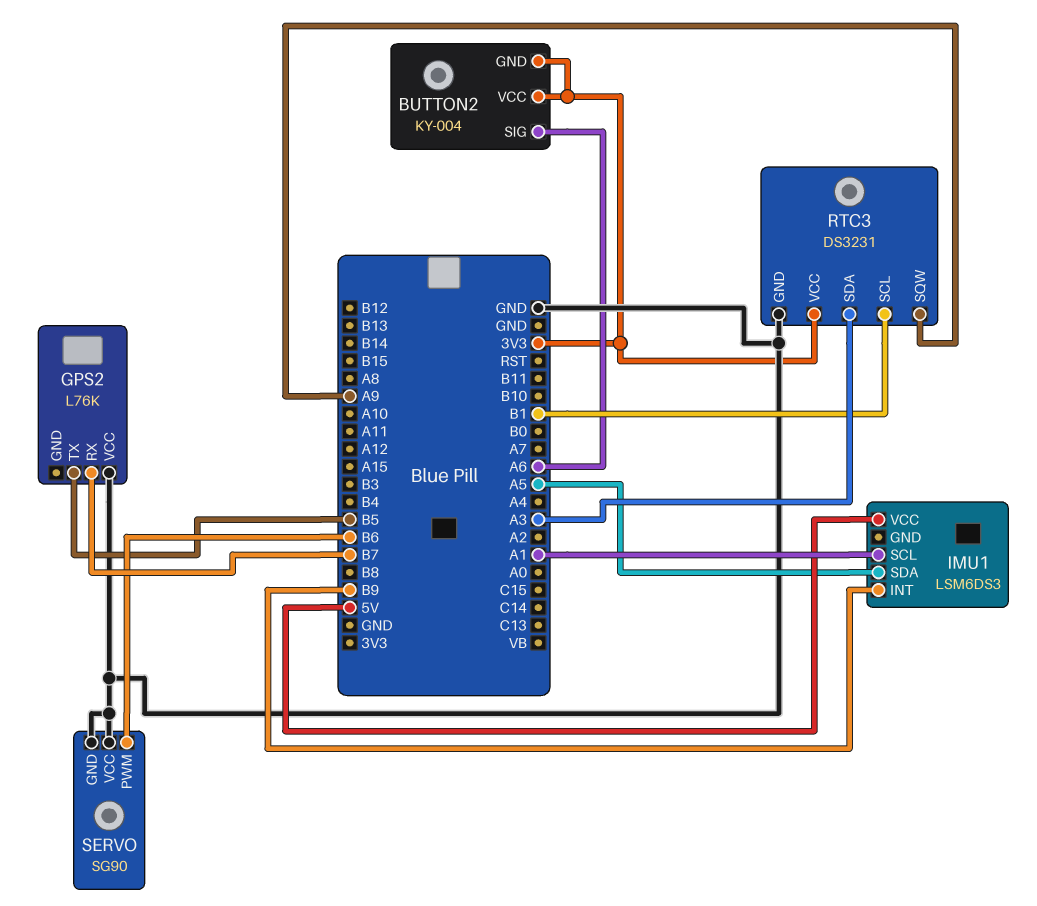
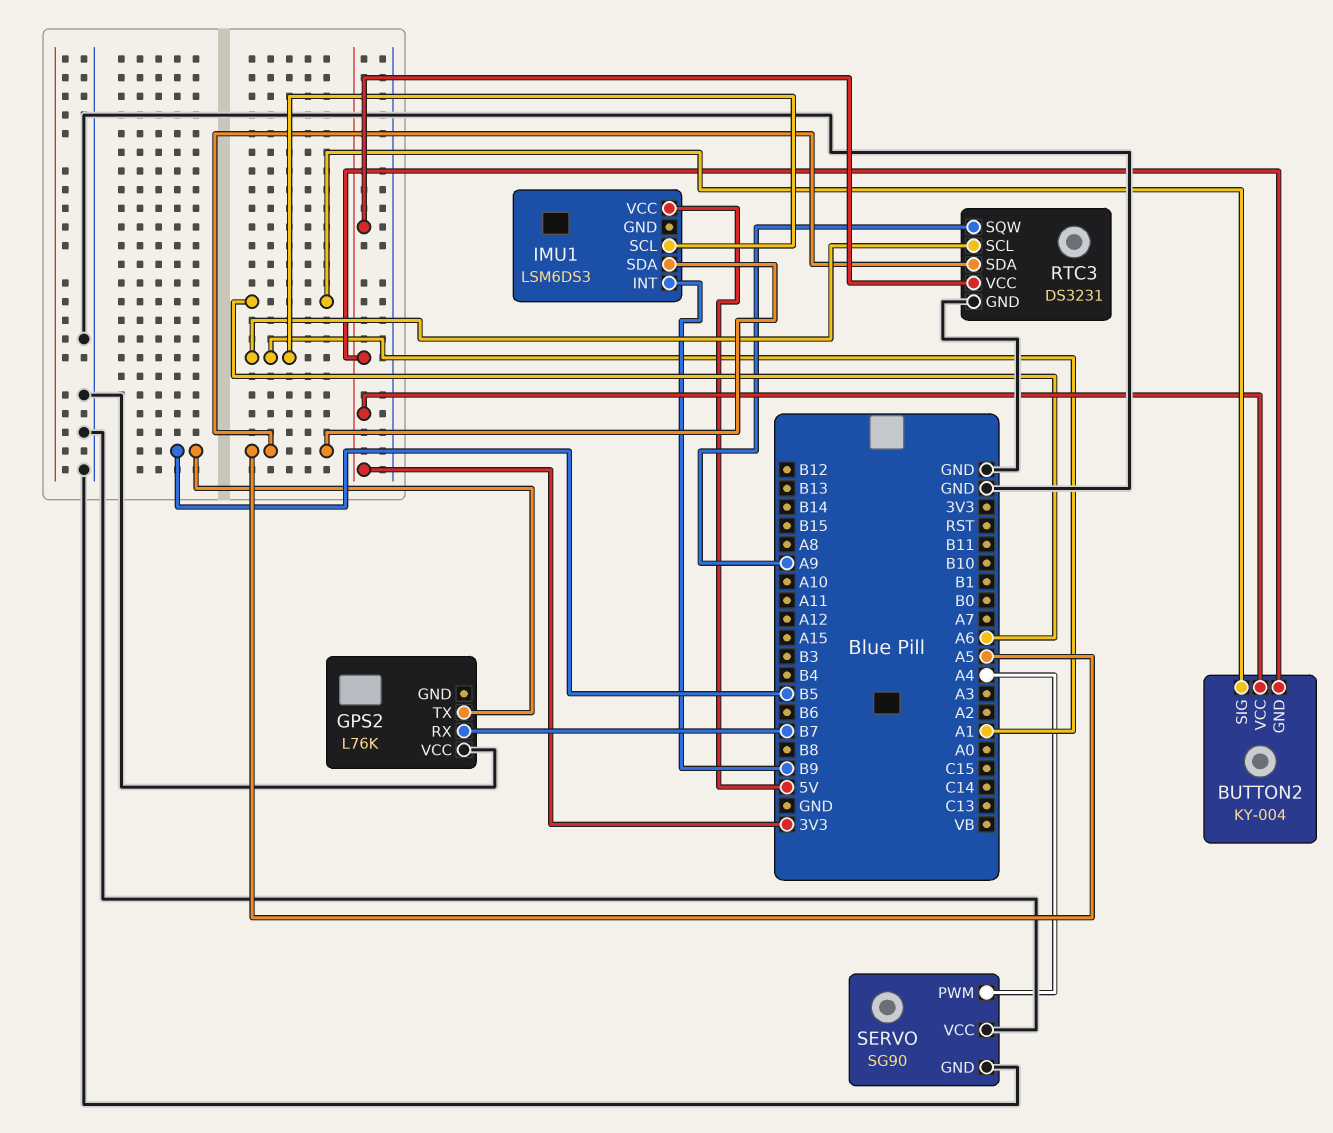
RTC3 pin SCL: B1 -> A1
RTC3 pin SDA: A3 -> A5
SERVO pin PWM: B6 -> A4

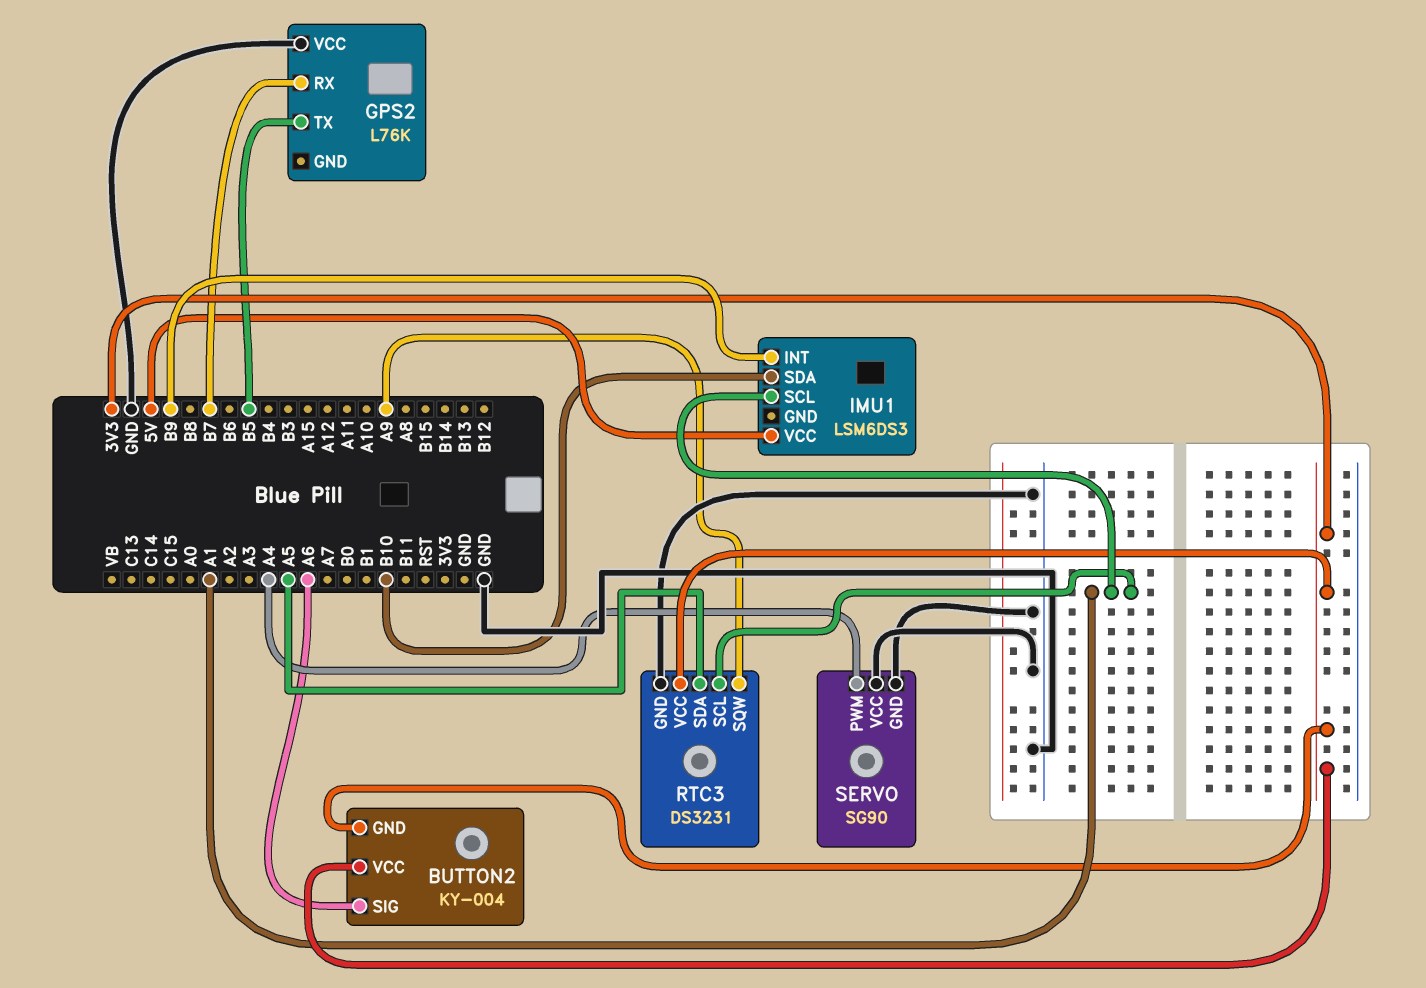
IMU1 pin SDA: A5 -> B10

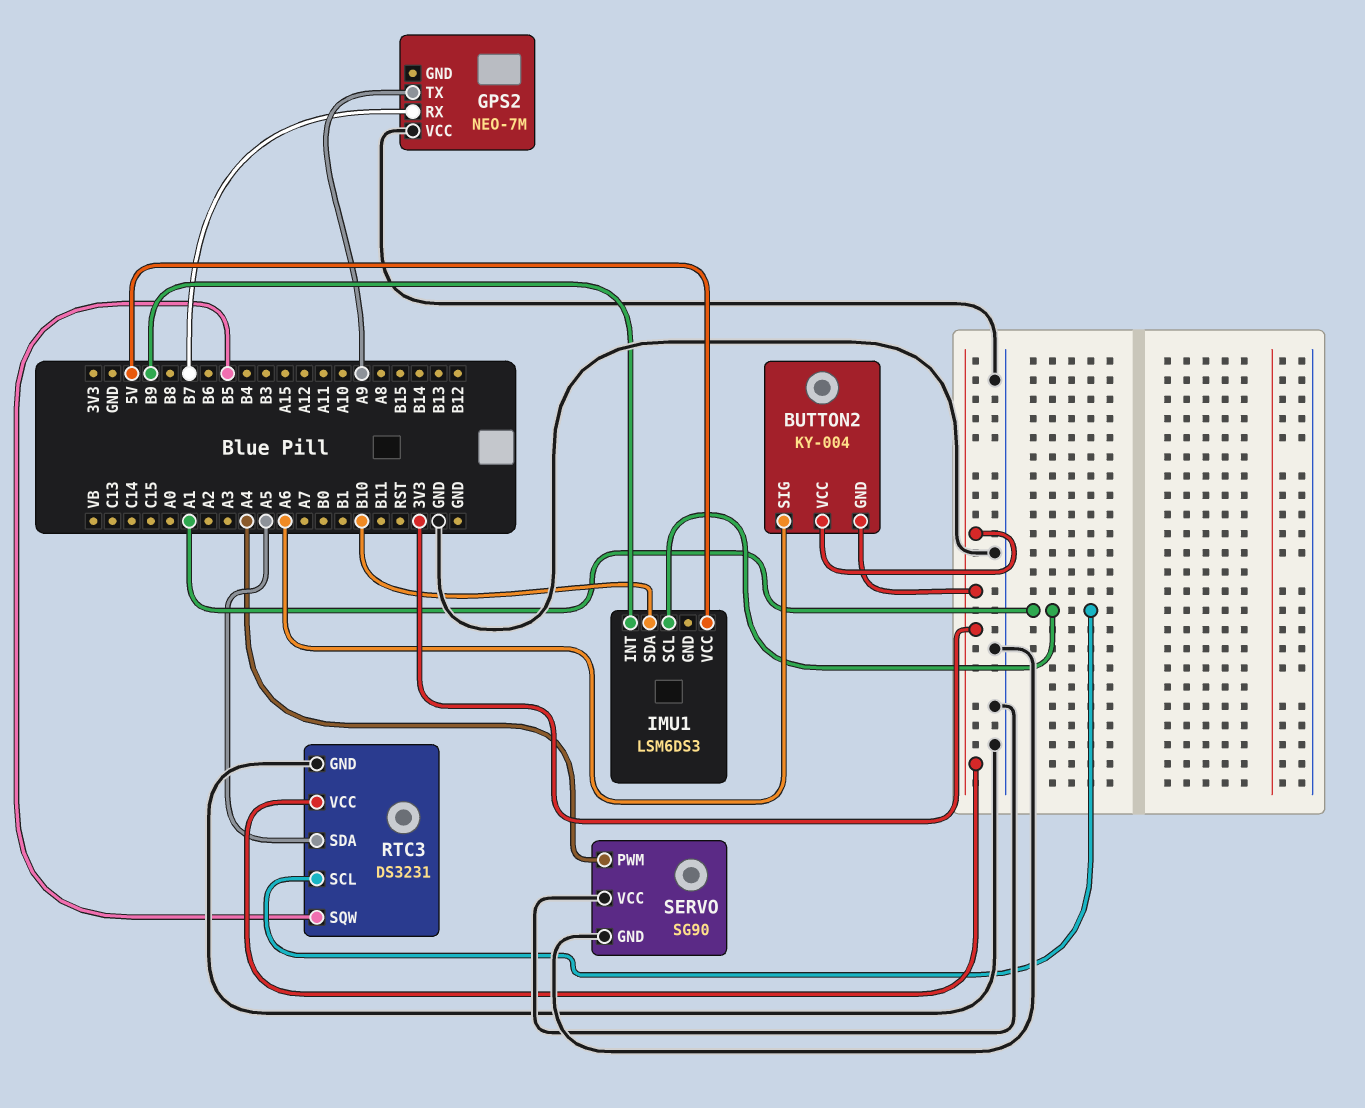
GPS2: L76K -> NEO-7M
GPS2 pin TX: B5 -> A9
RTC3 pin SQW: A9 -> B5

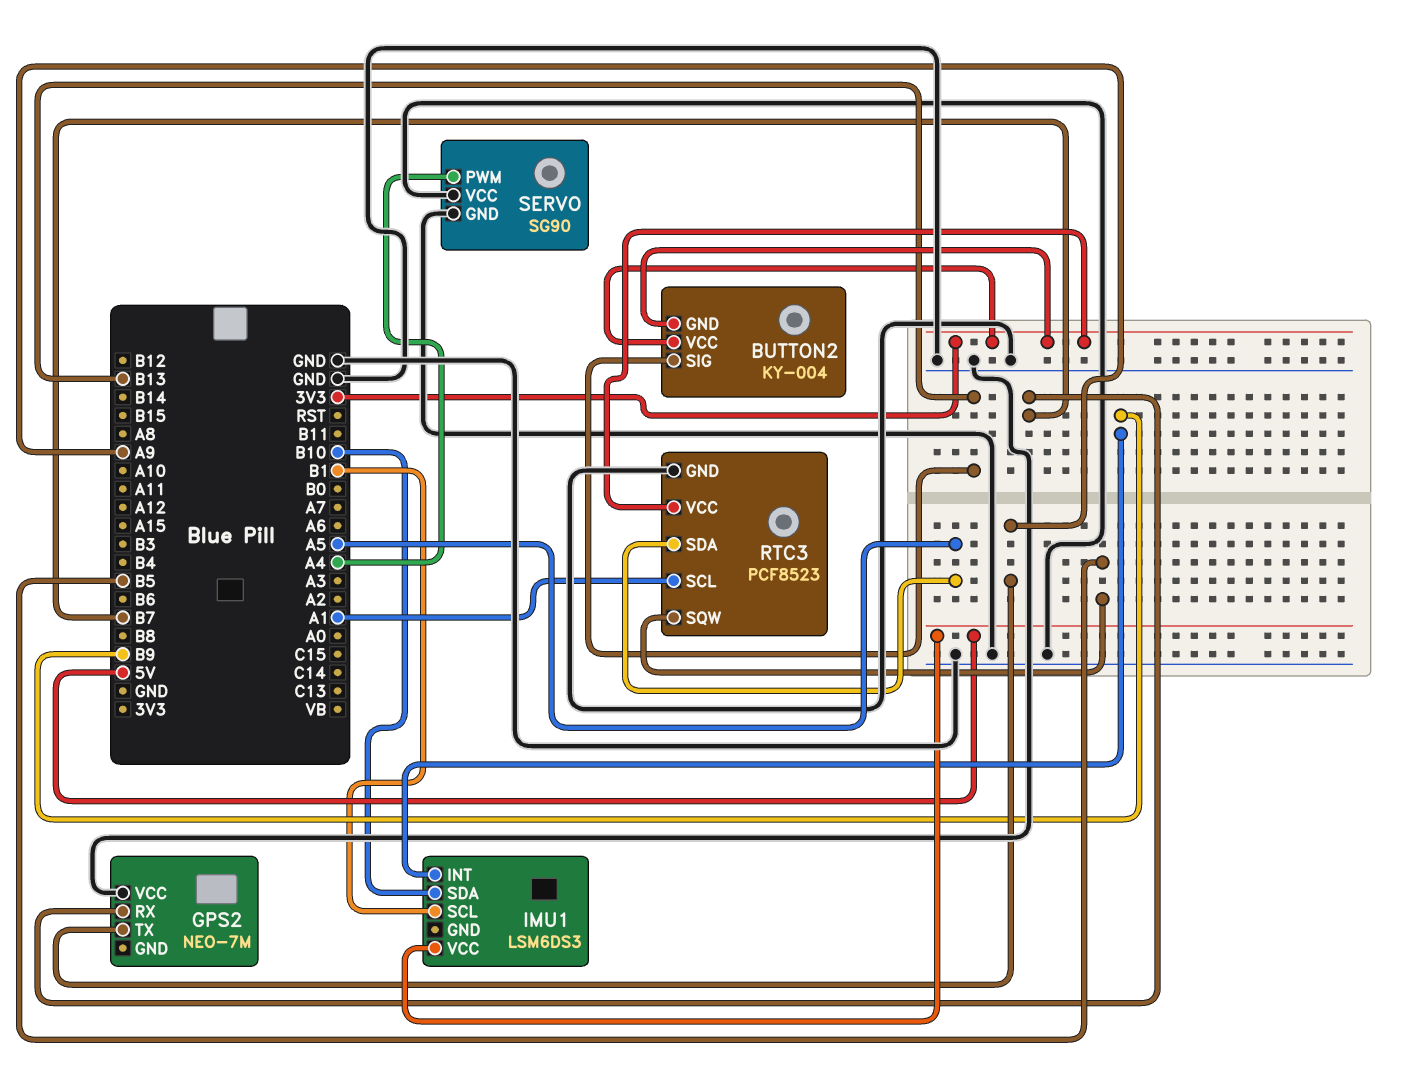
BUTTON2 pin SIG: A6 -> B13
IMU1 pin SCL: A1 -> B1
RTC3: DS3231 -> PCF8523

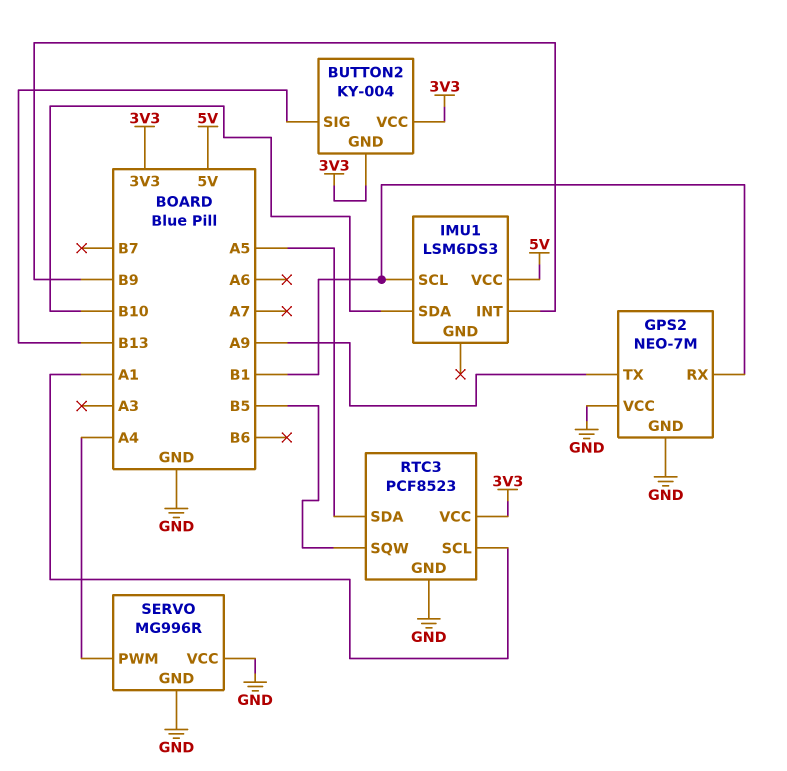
GPS2 pin GND: none -> GND
GPS2 pin RX: B7 -> B1
SERVO: SG90 -> MG996R

